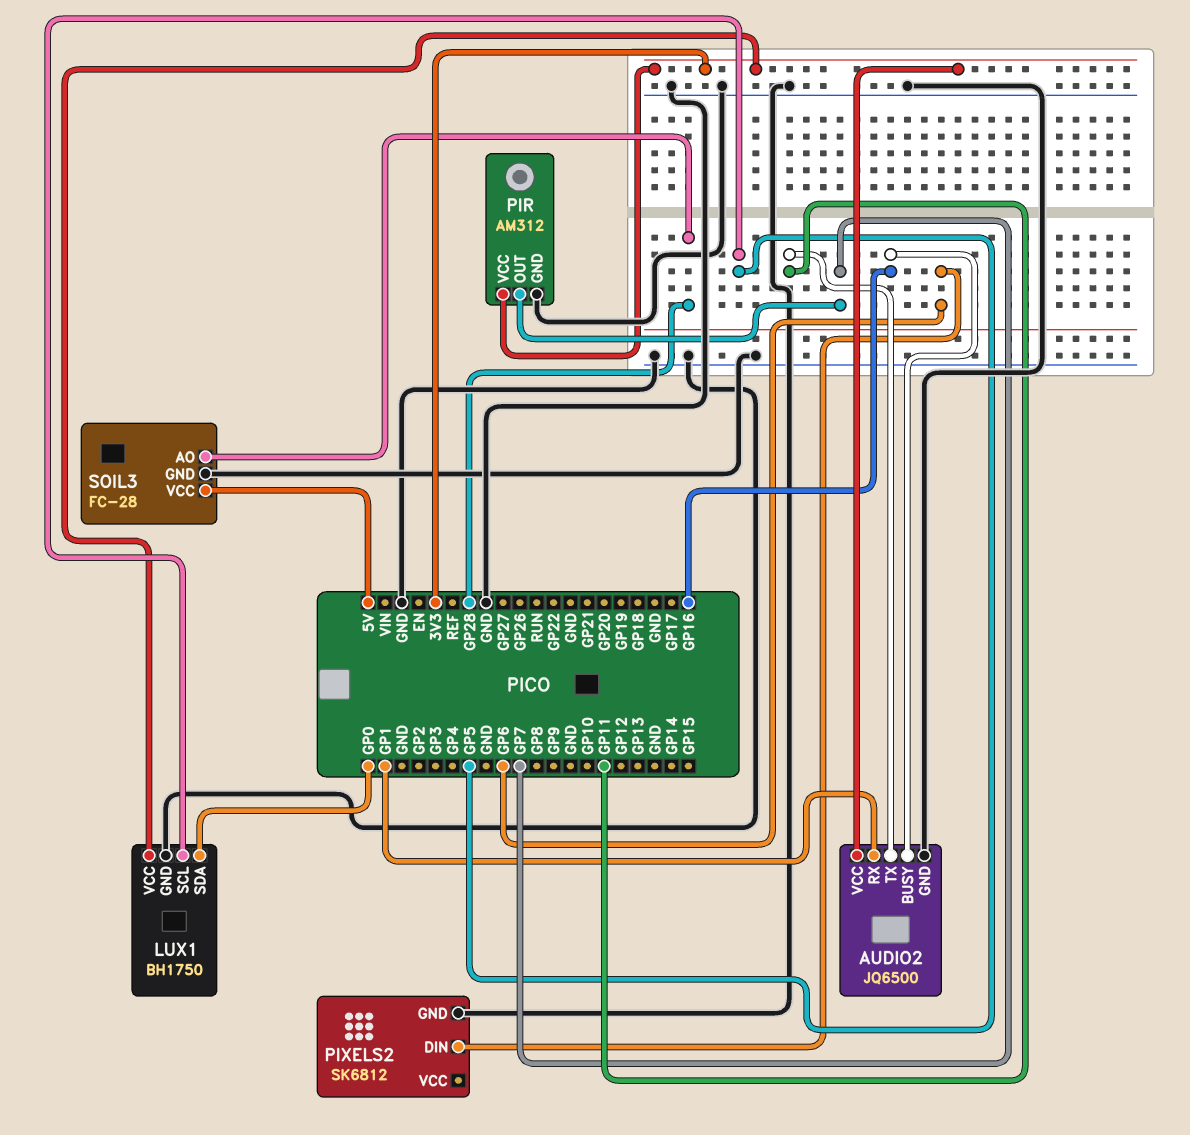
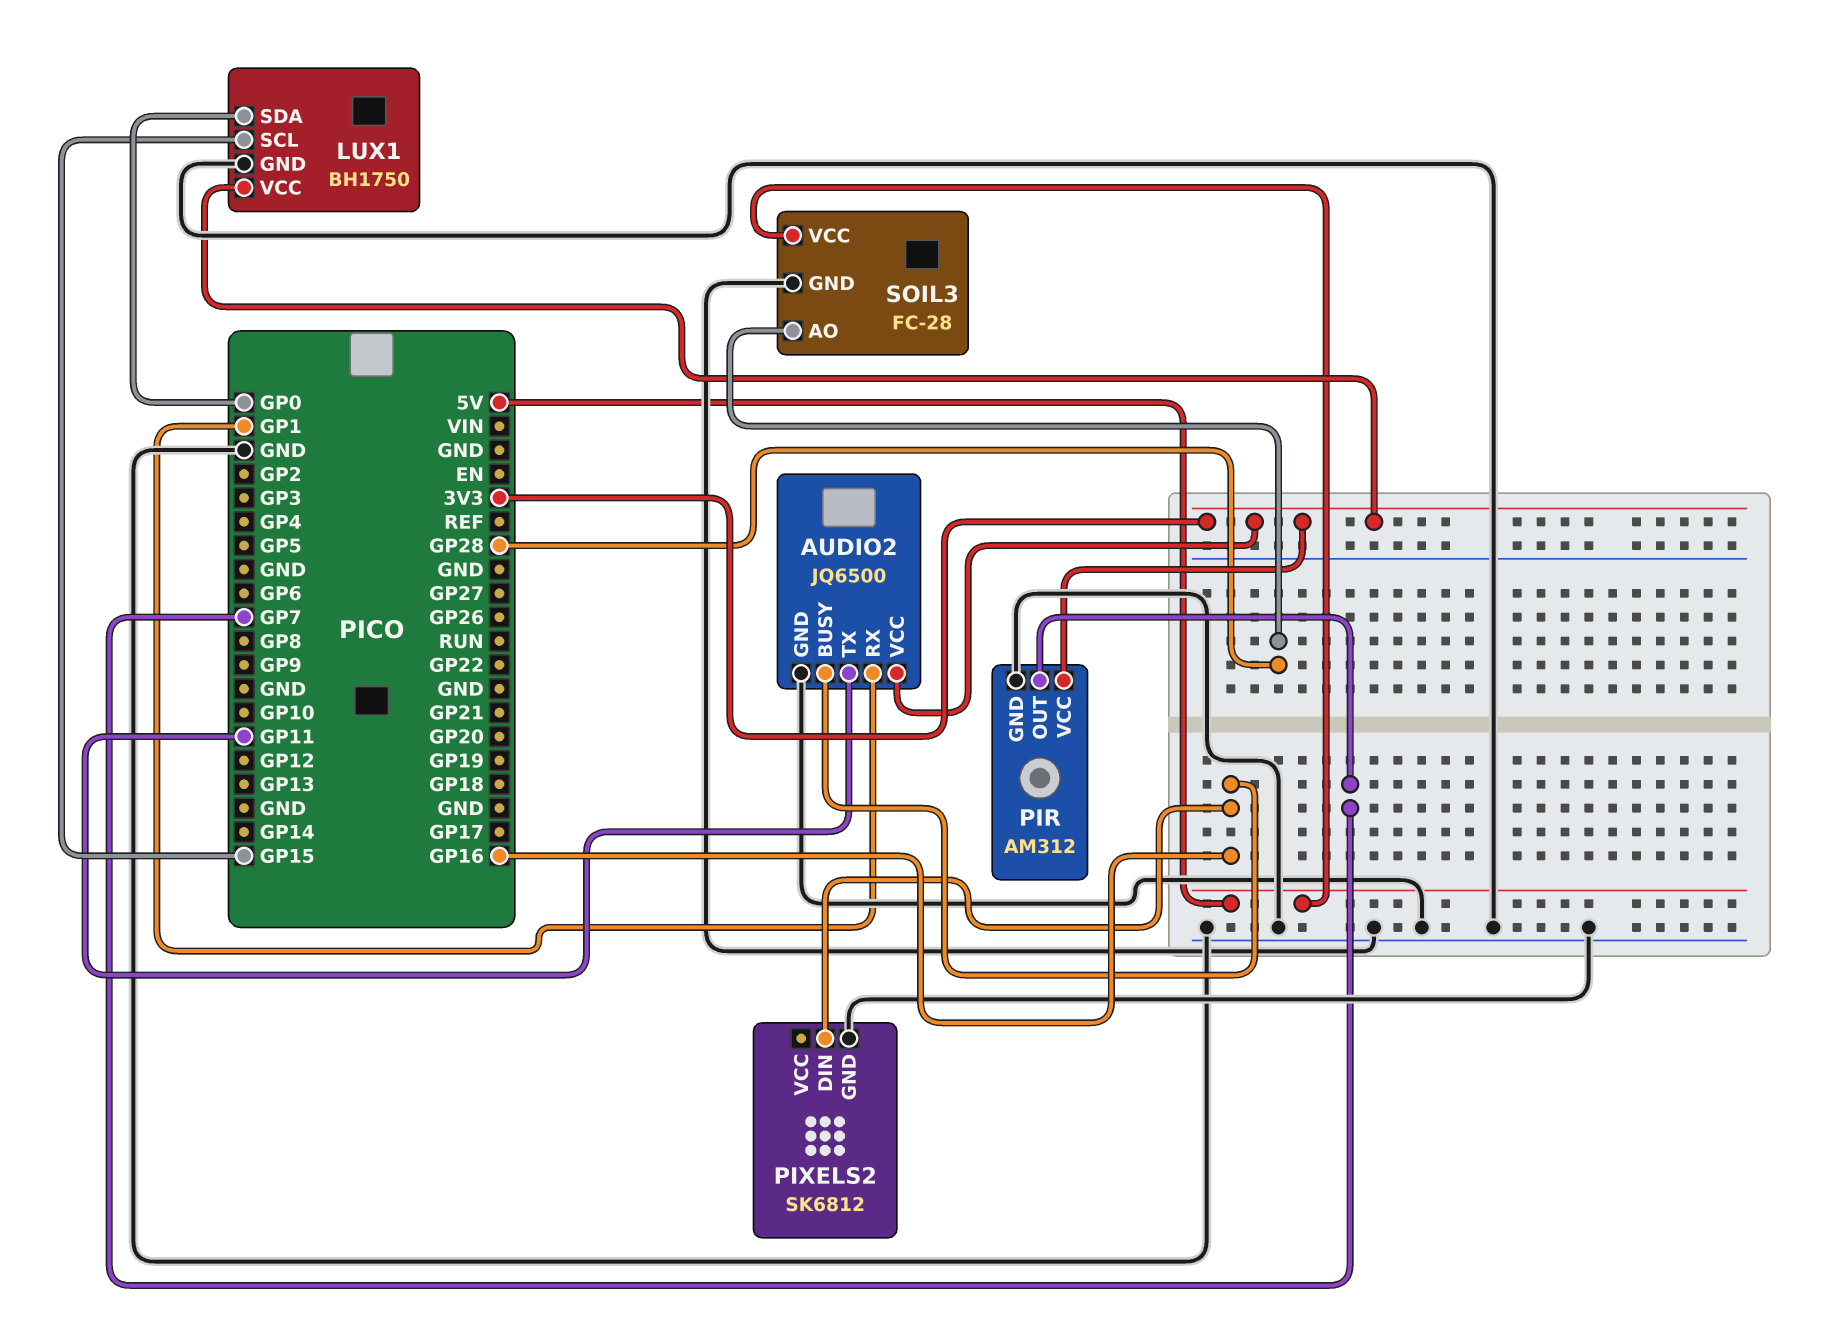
LUX1 pin SCL: GP5 -> GP15
PIXELS2 pin DIN: GP6 -> GP16

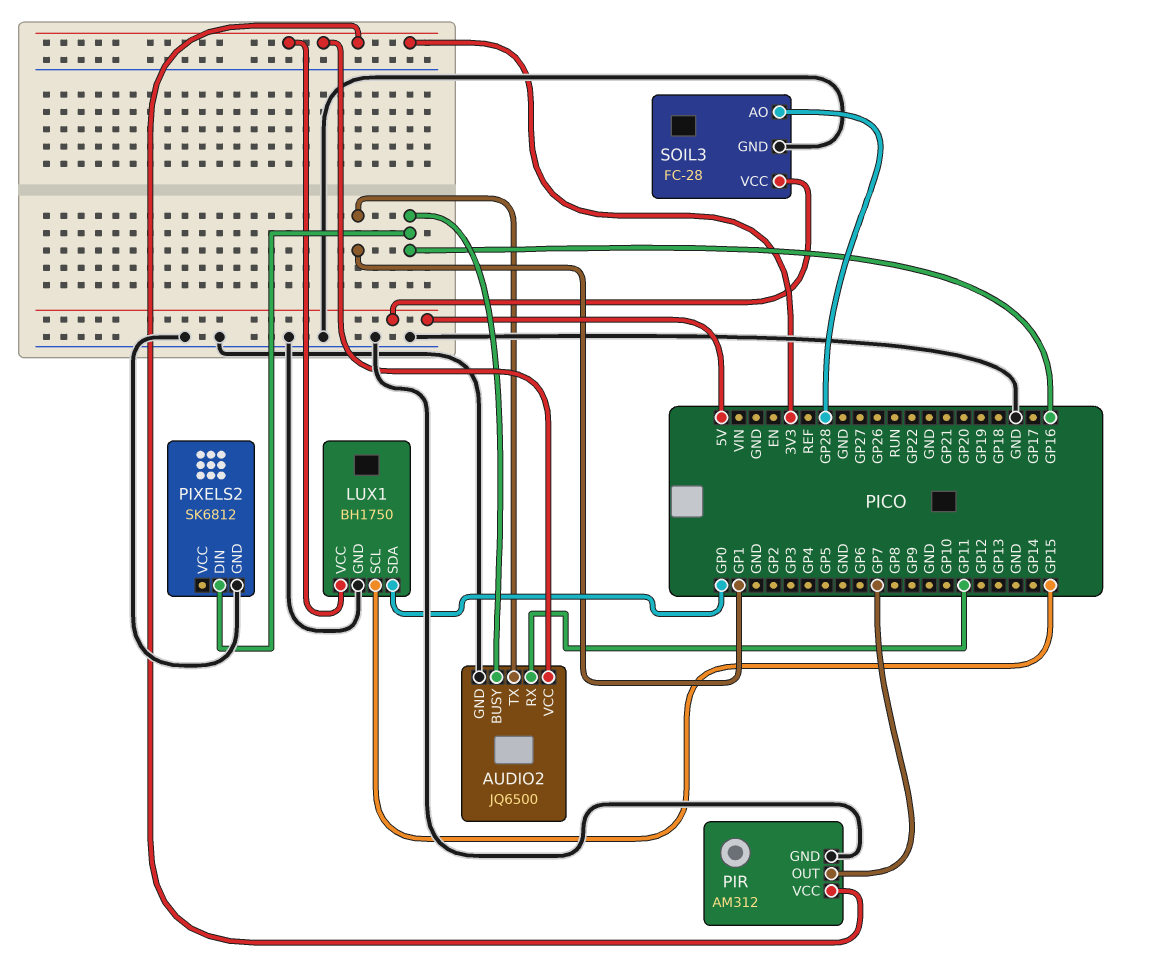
AUDIO2 pin RX: GP1 -> GP11
AUDIO2 pin TX: GP11 -> GP1

